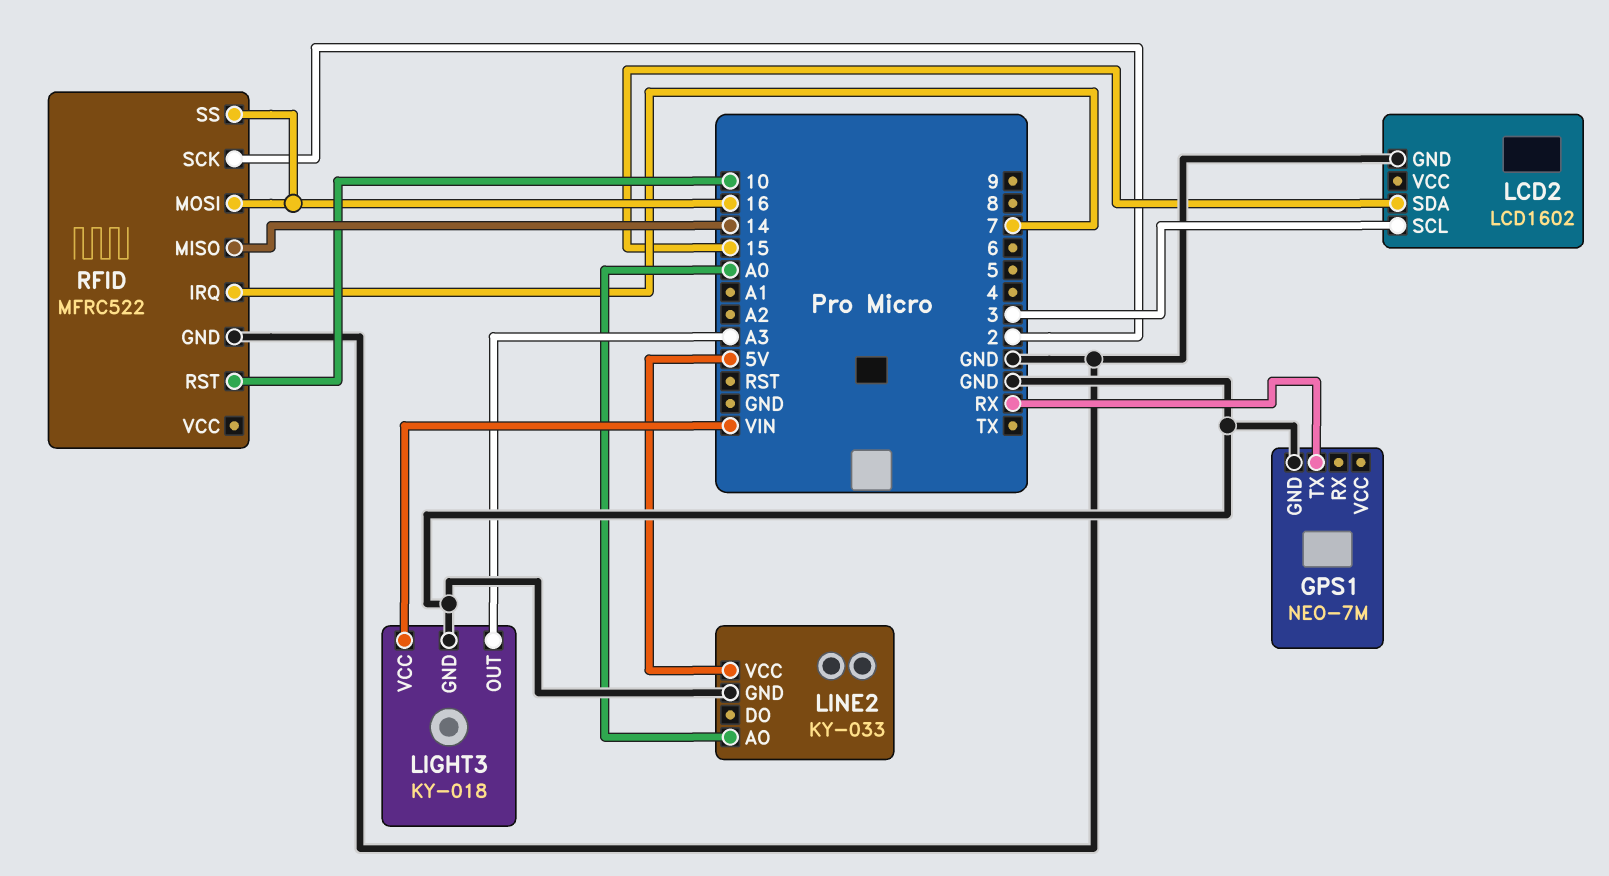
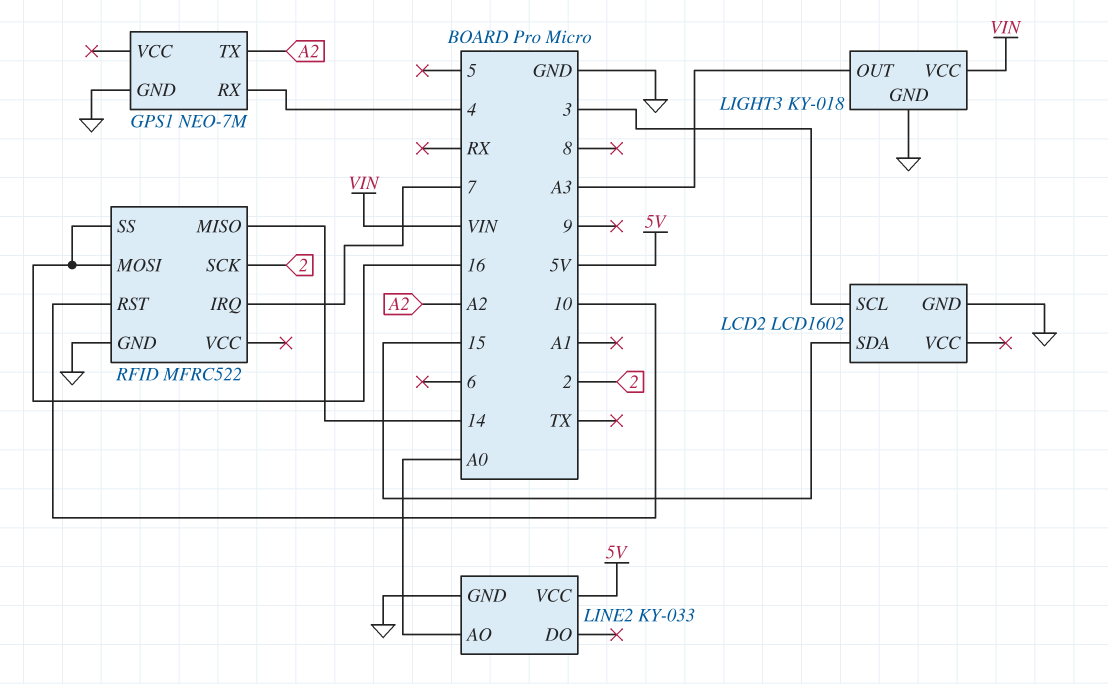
GPS1 pin RX: none -> 4
GPS1 pin TX: RX -> A2

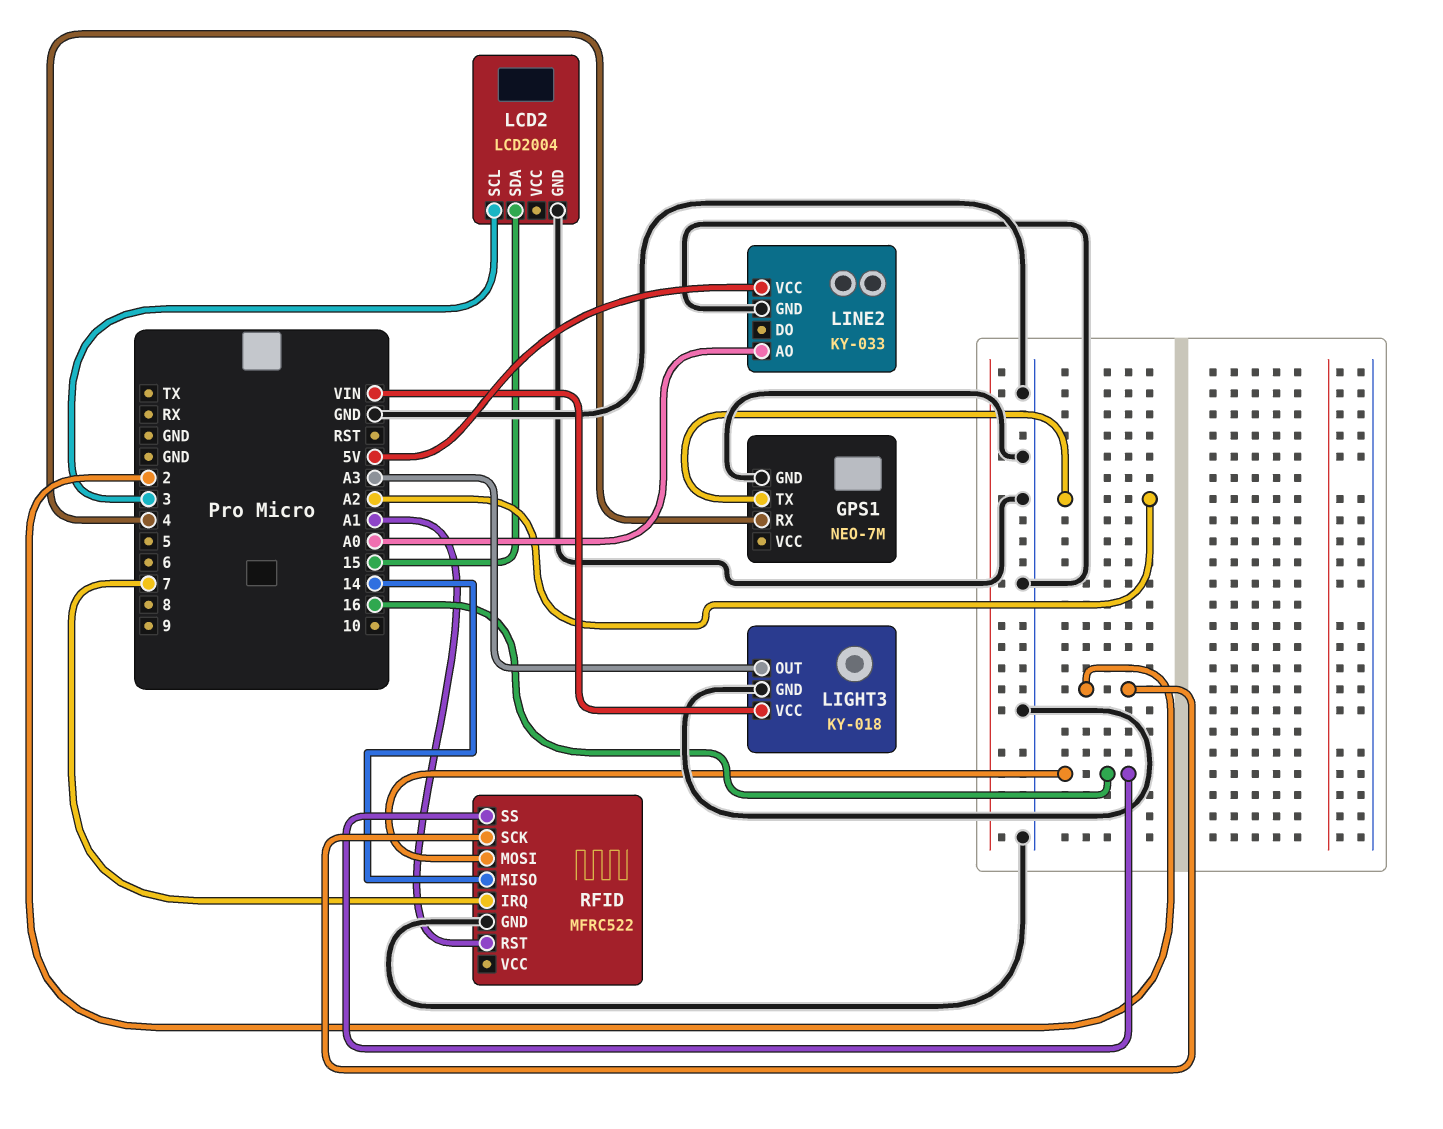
LCD2: LCD1602 -> LCD2004
RFID pin RST: 10 -> A1

